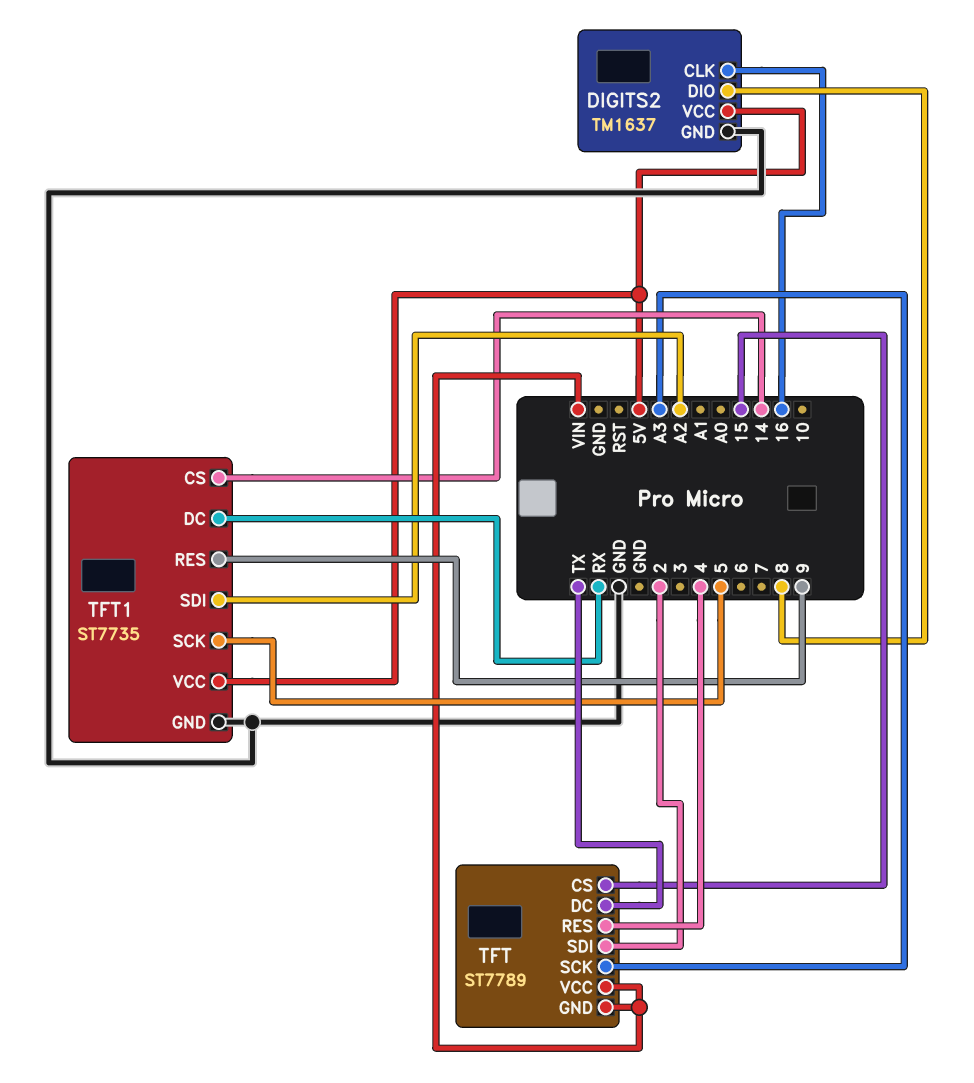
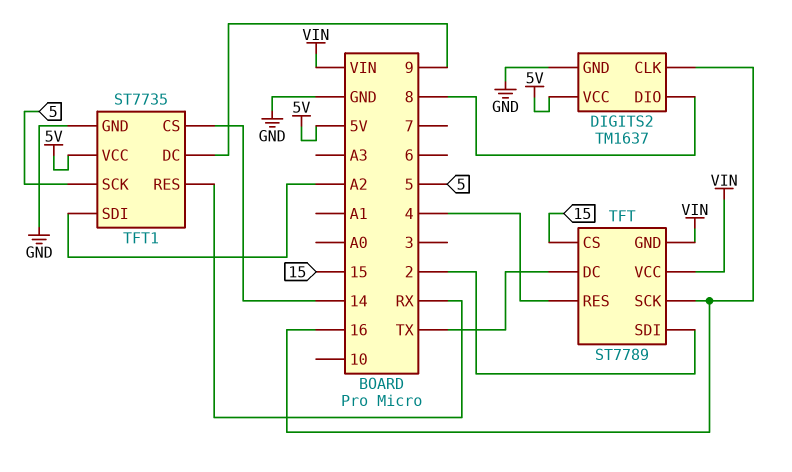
TFT pin SCK: A3 -> 16
TFT1 pin DC: RX -> 9
TFT1 pin RES: 9 -> RX

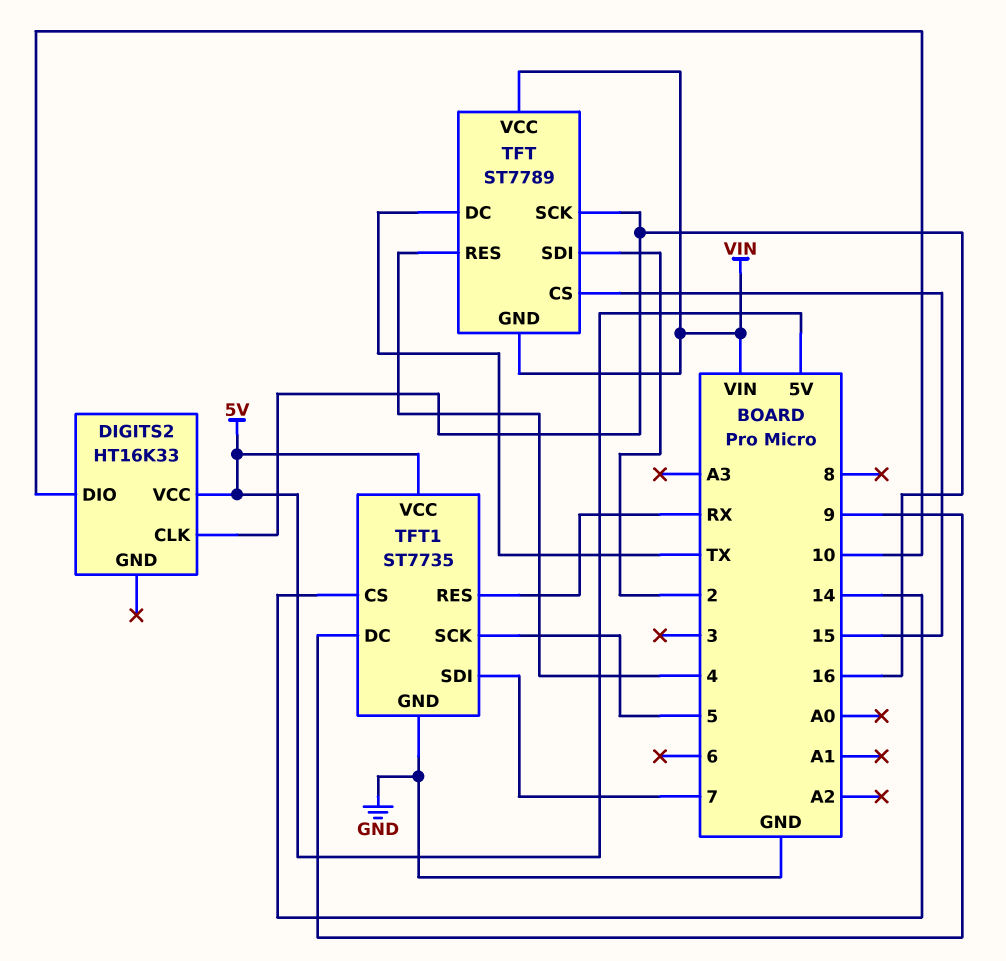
DIGITS2: TM1637 -> HT16K33
DIGITS2 pin DIO: 8 -> 10
DIGITS2 pin GND: GND -> none
TFT1 pin SDI: A2 -> 7

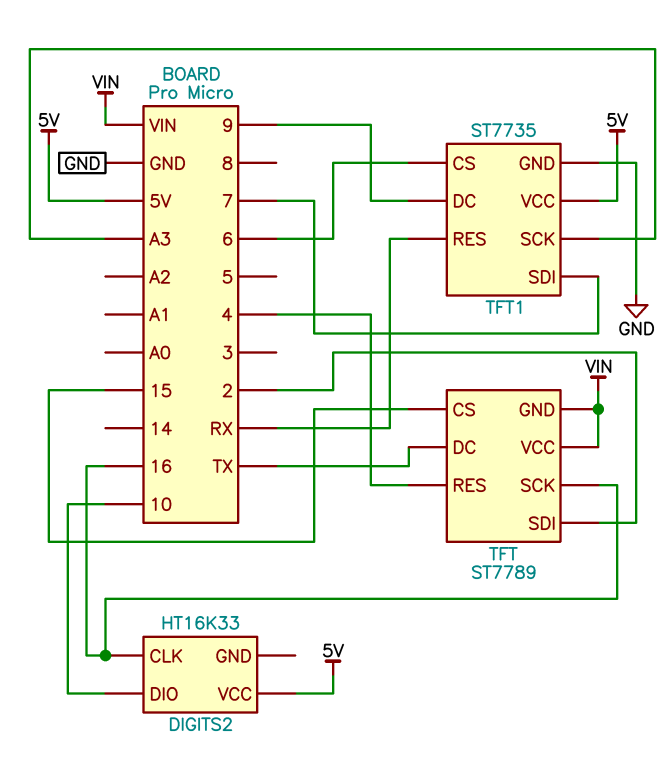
TFT1 pin CS: 14 -> 6
TFT1 pin SCK: 5 -> A3

